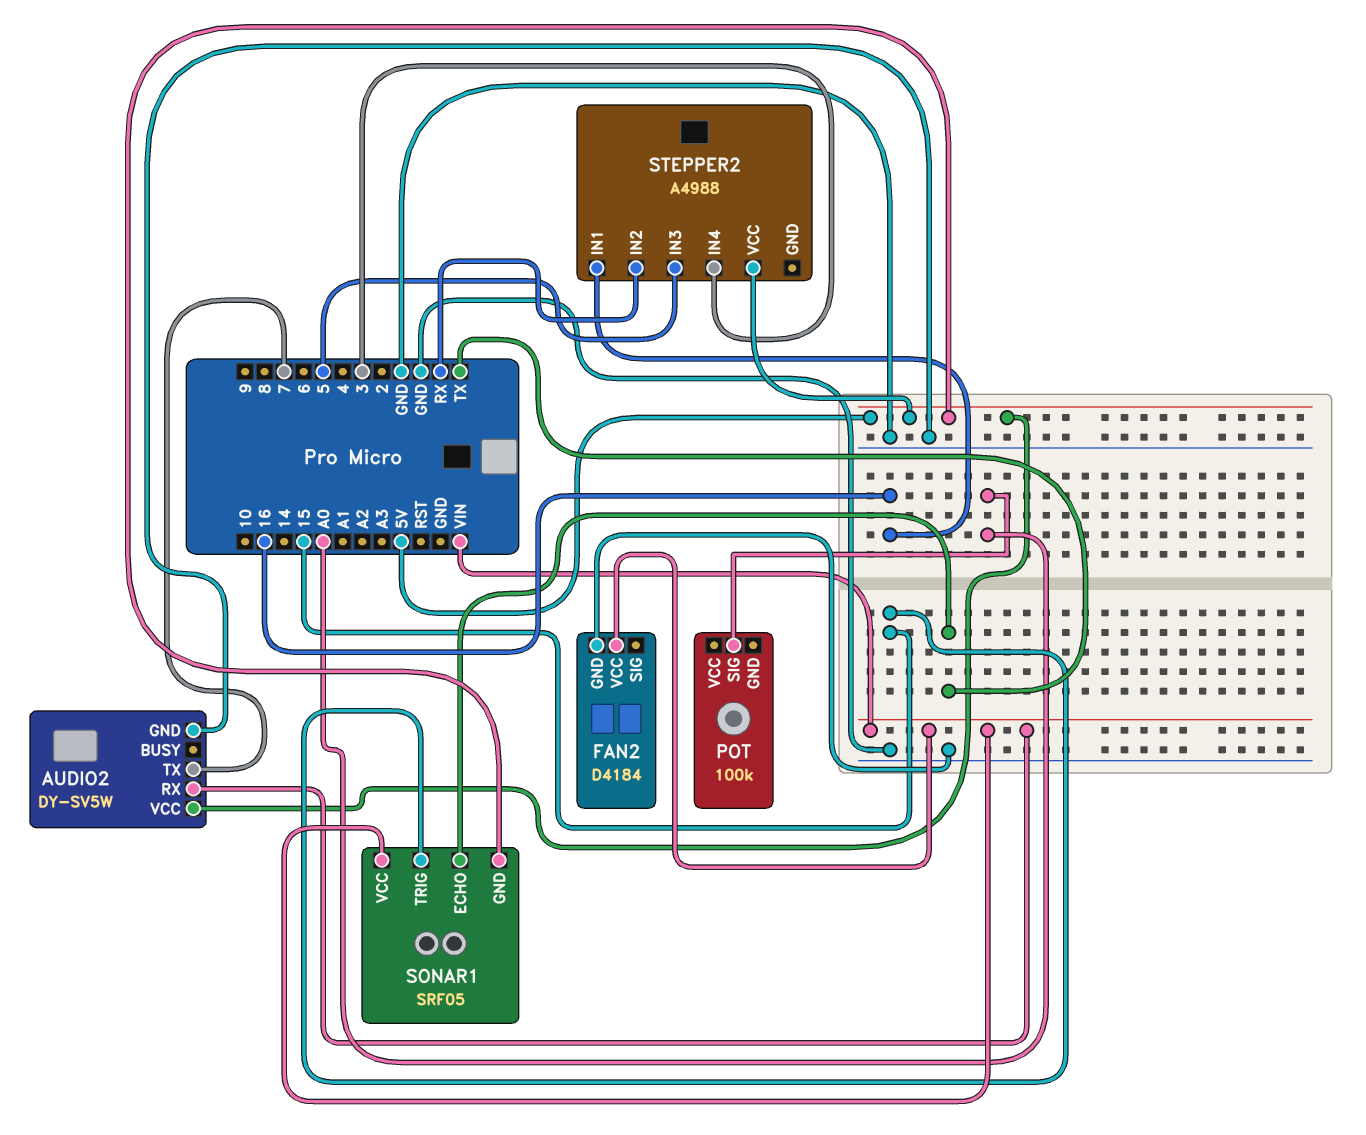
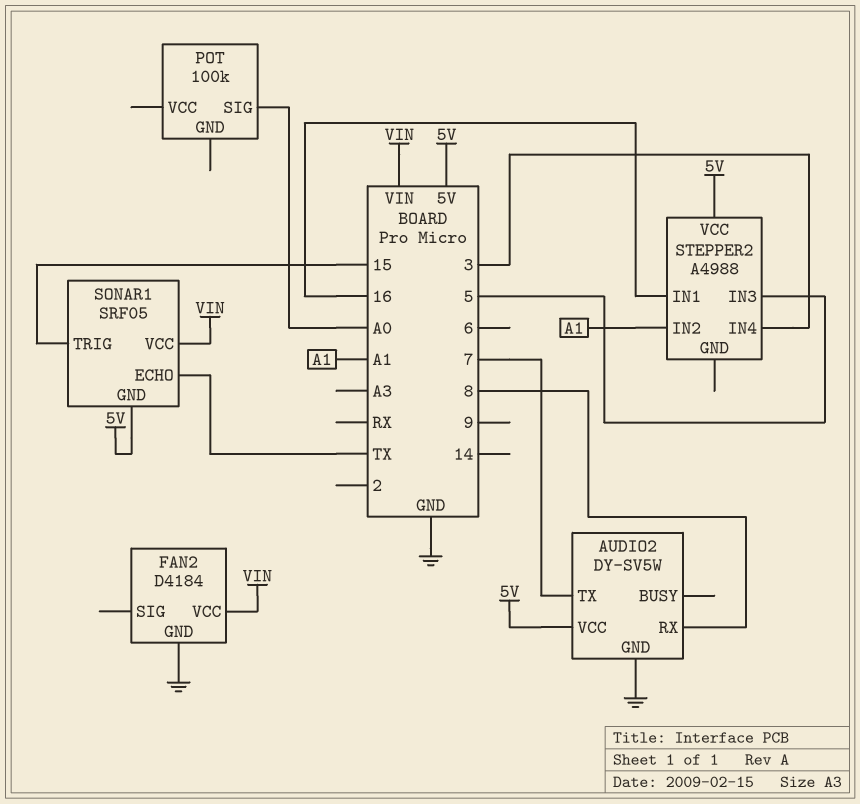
AUDIO2 pin RX: VIN -> 8
STEPPER2 pin IN2: RX -> A1

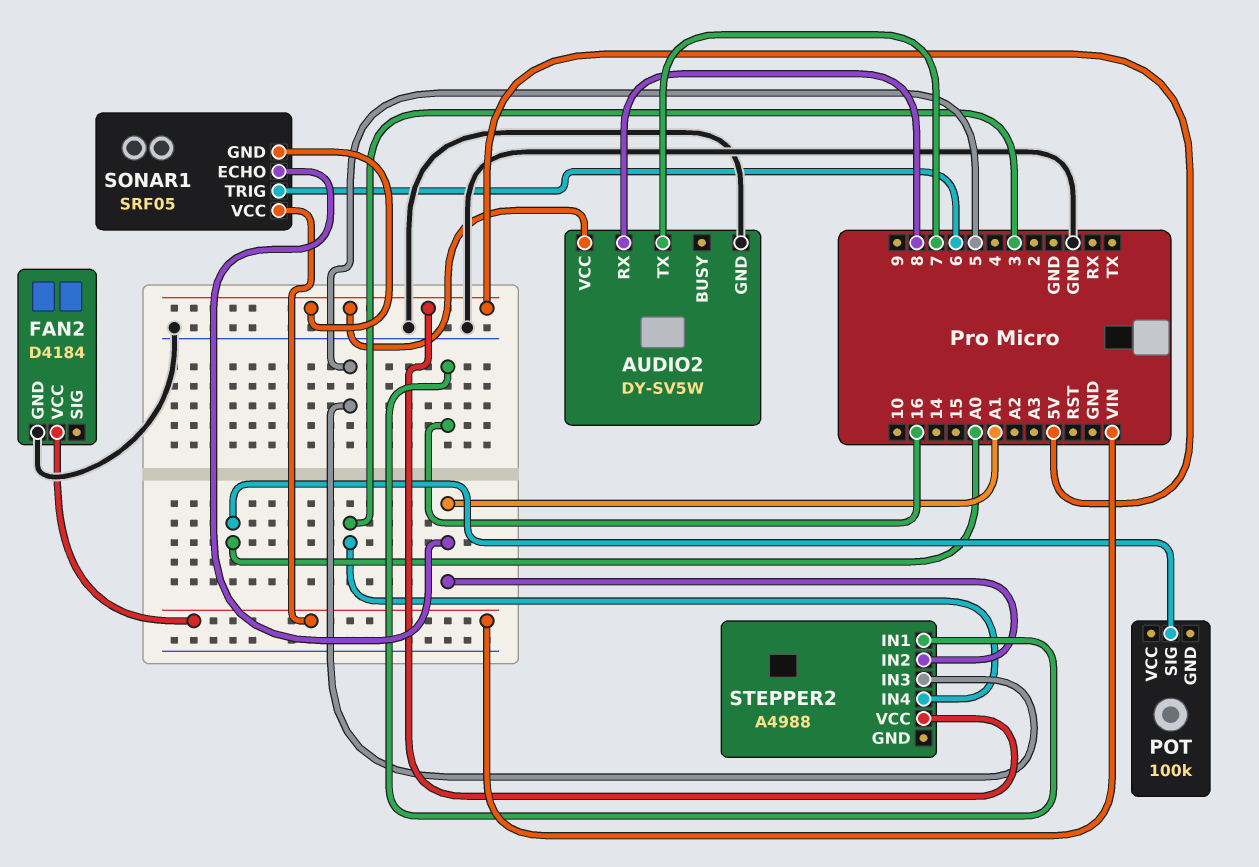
SONAR1 pin ECHO: TX -> A1
SONAR1 pin TRIG: 15 -> 6

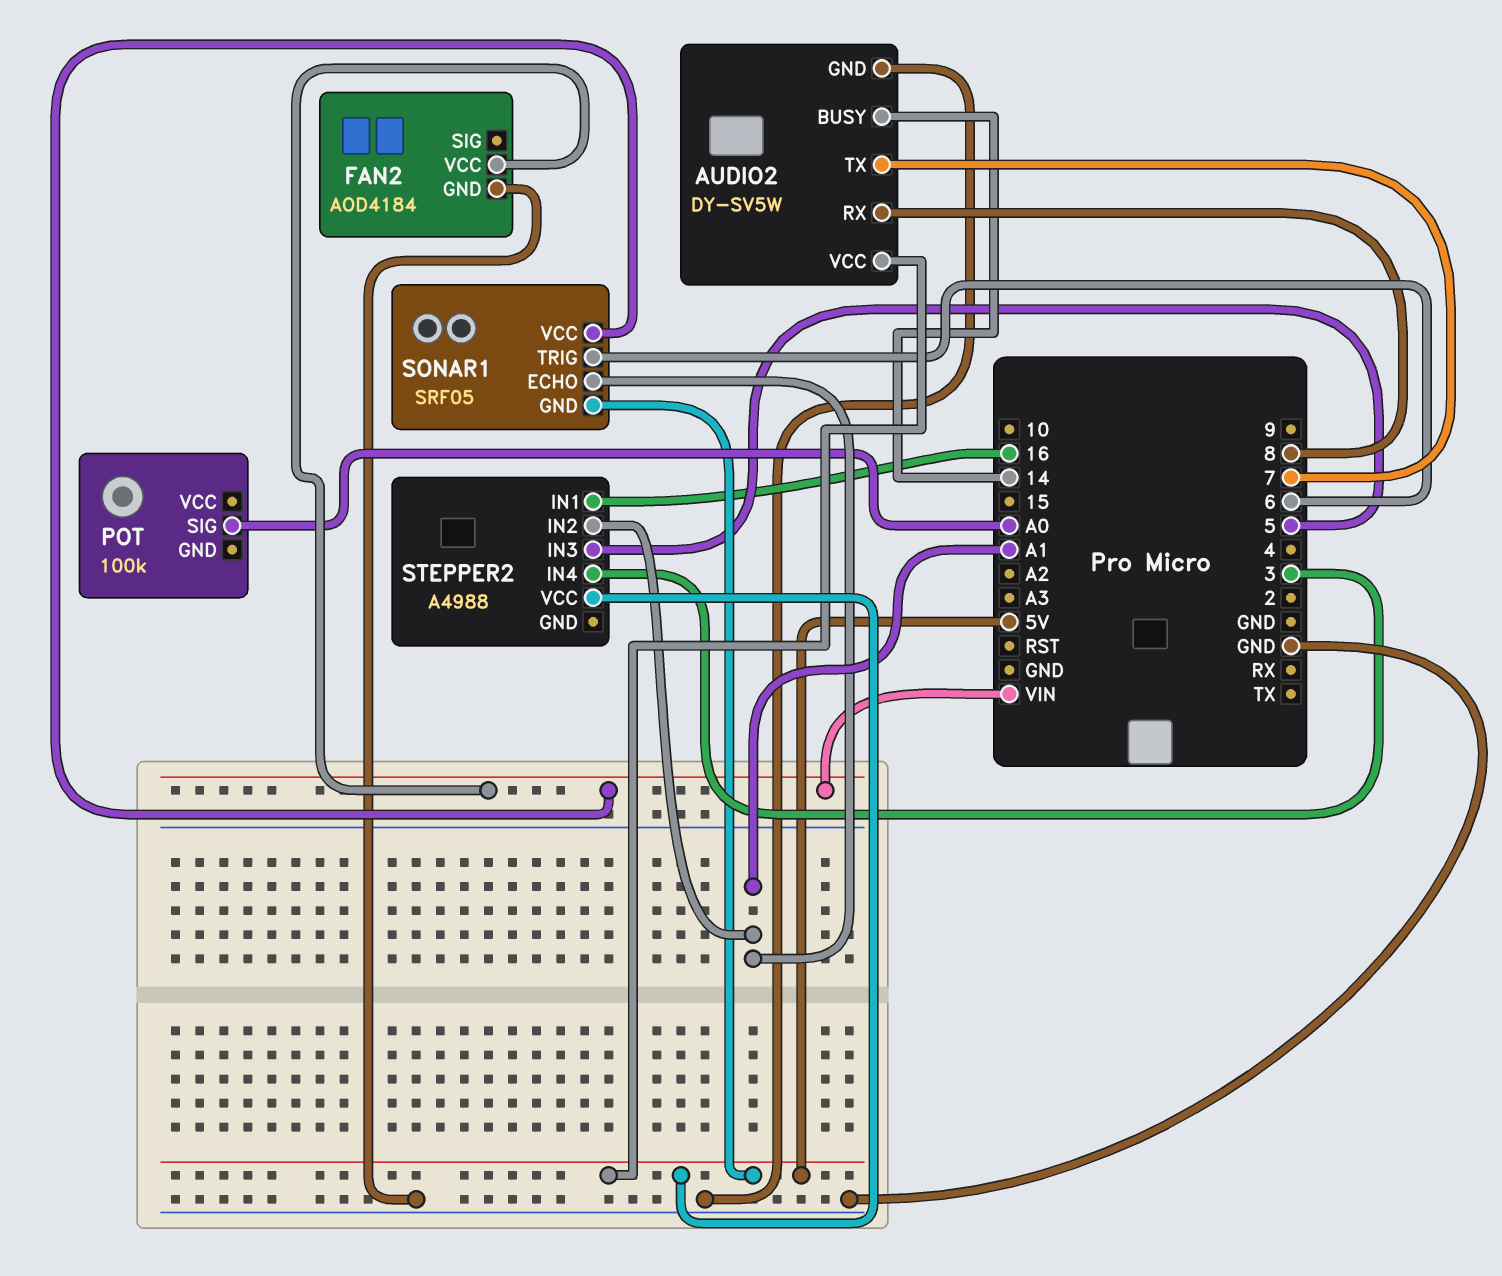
AUDIO2 pin BUSY: none -> 14
FAN2: D4184 -> AOD4184

